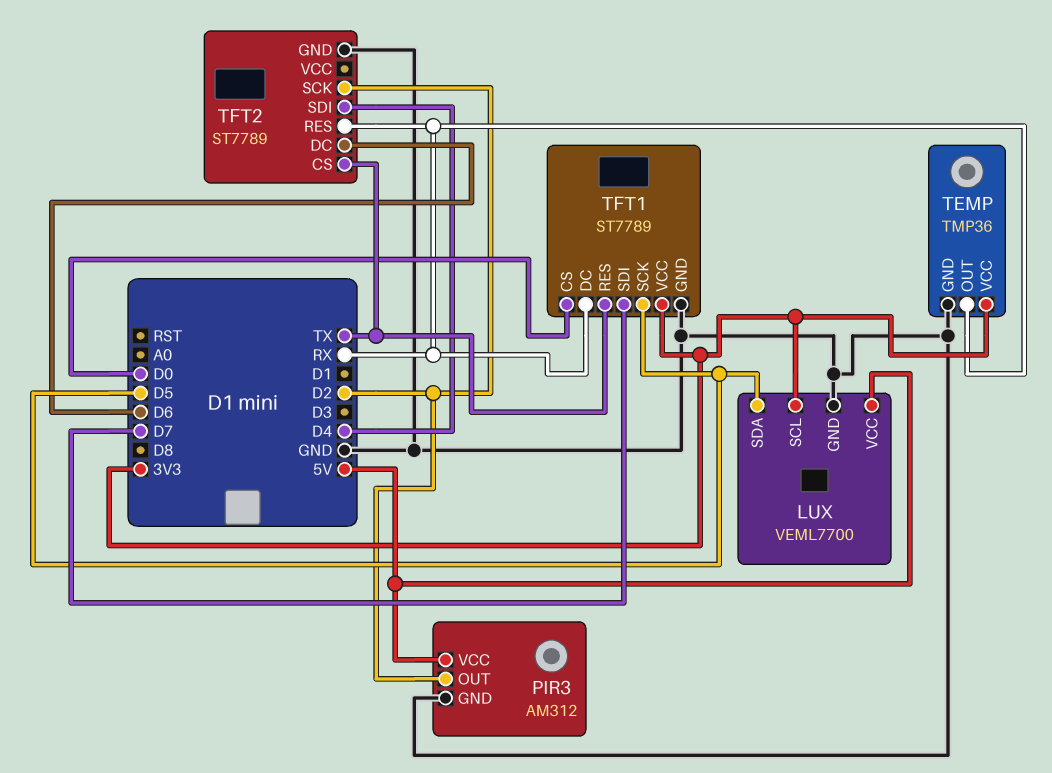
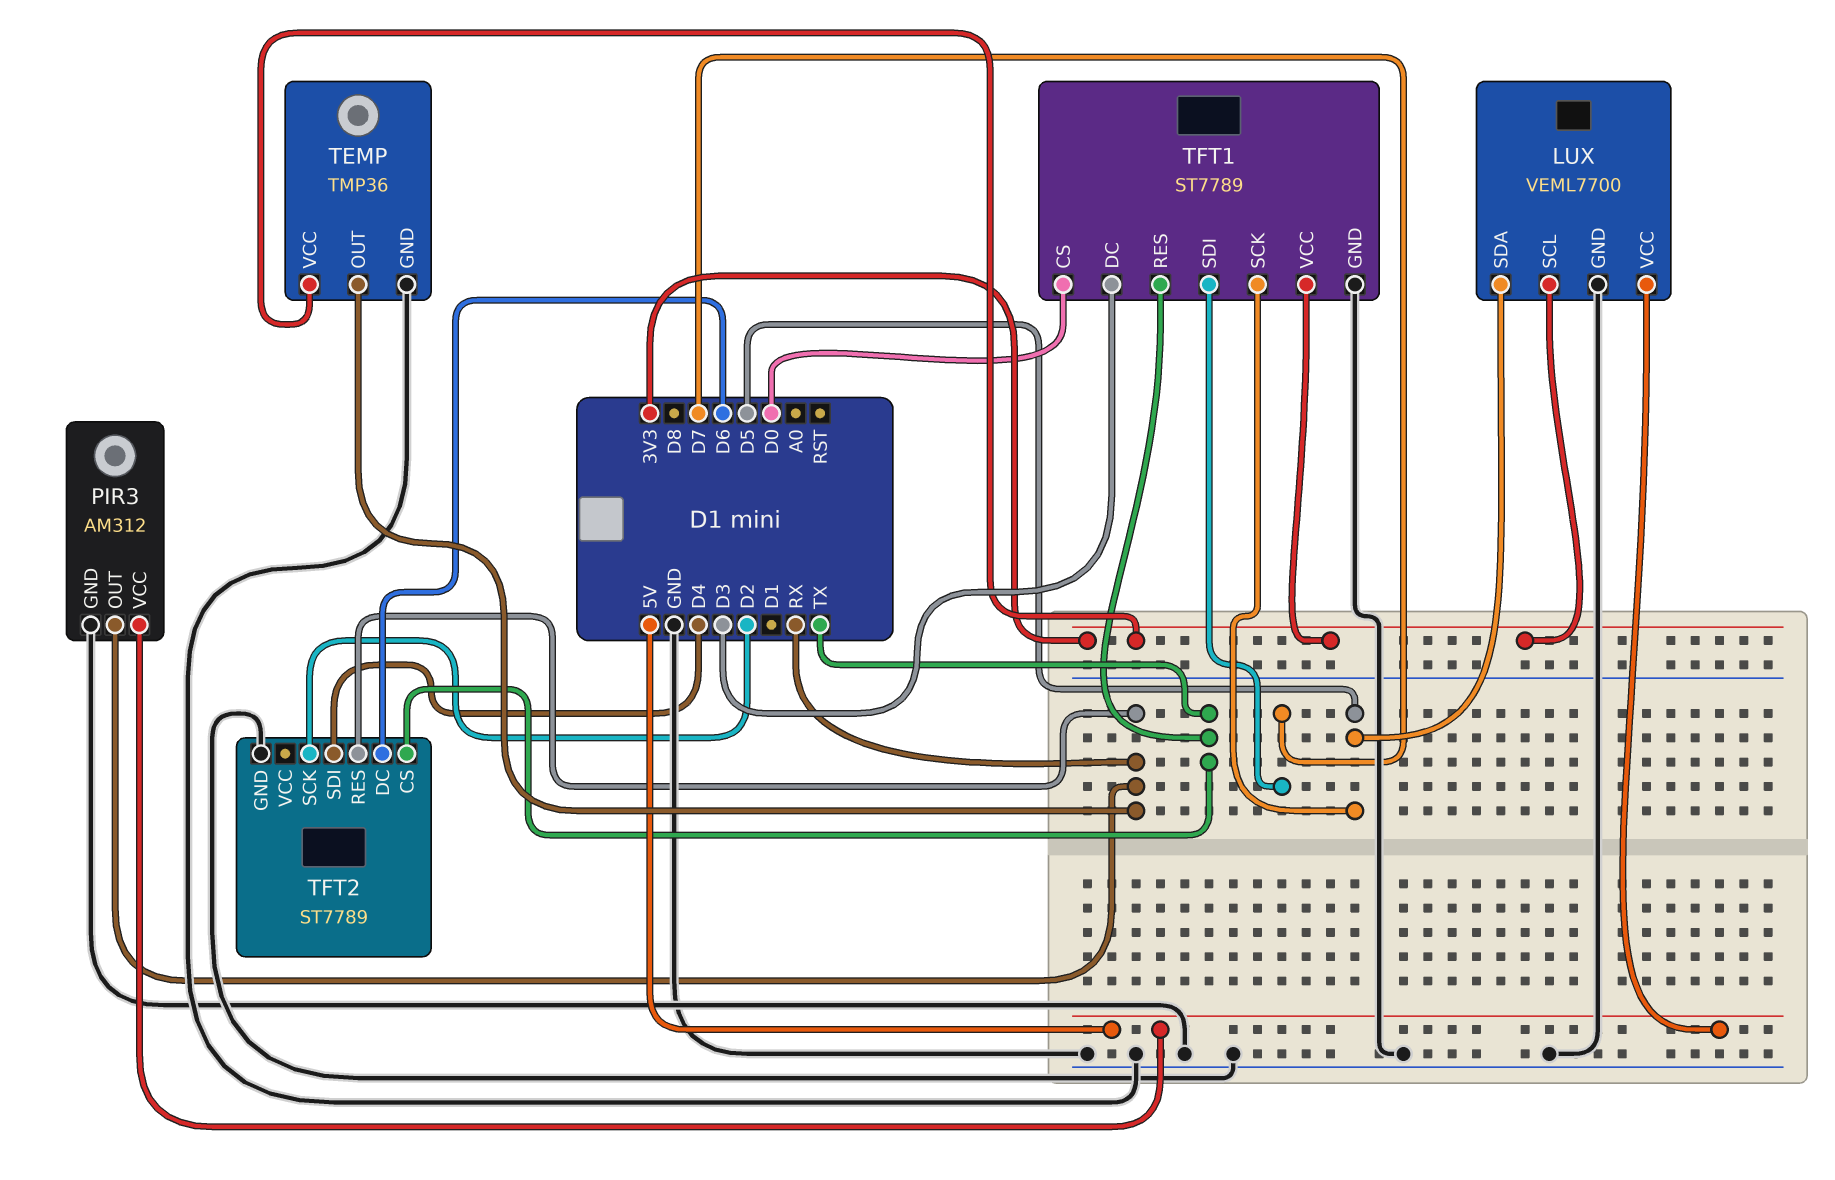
PIR3 pin OUT: D2 -> RX
TFT1 pin DC: RX -> D3

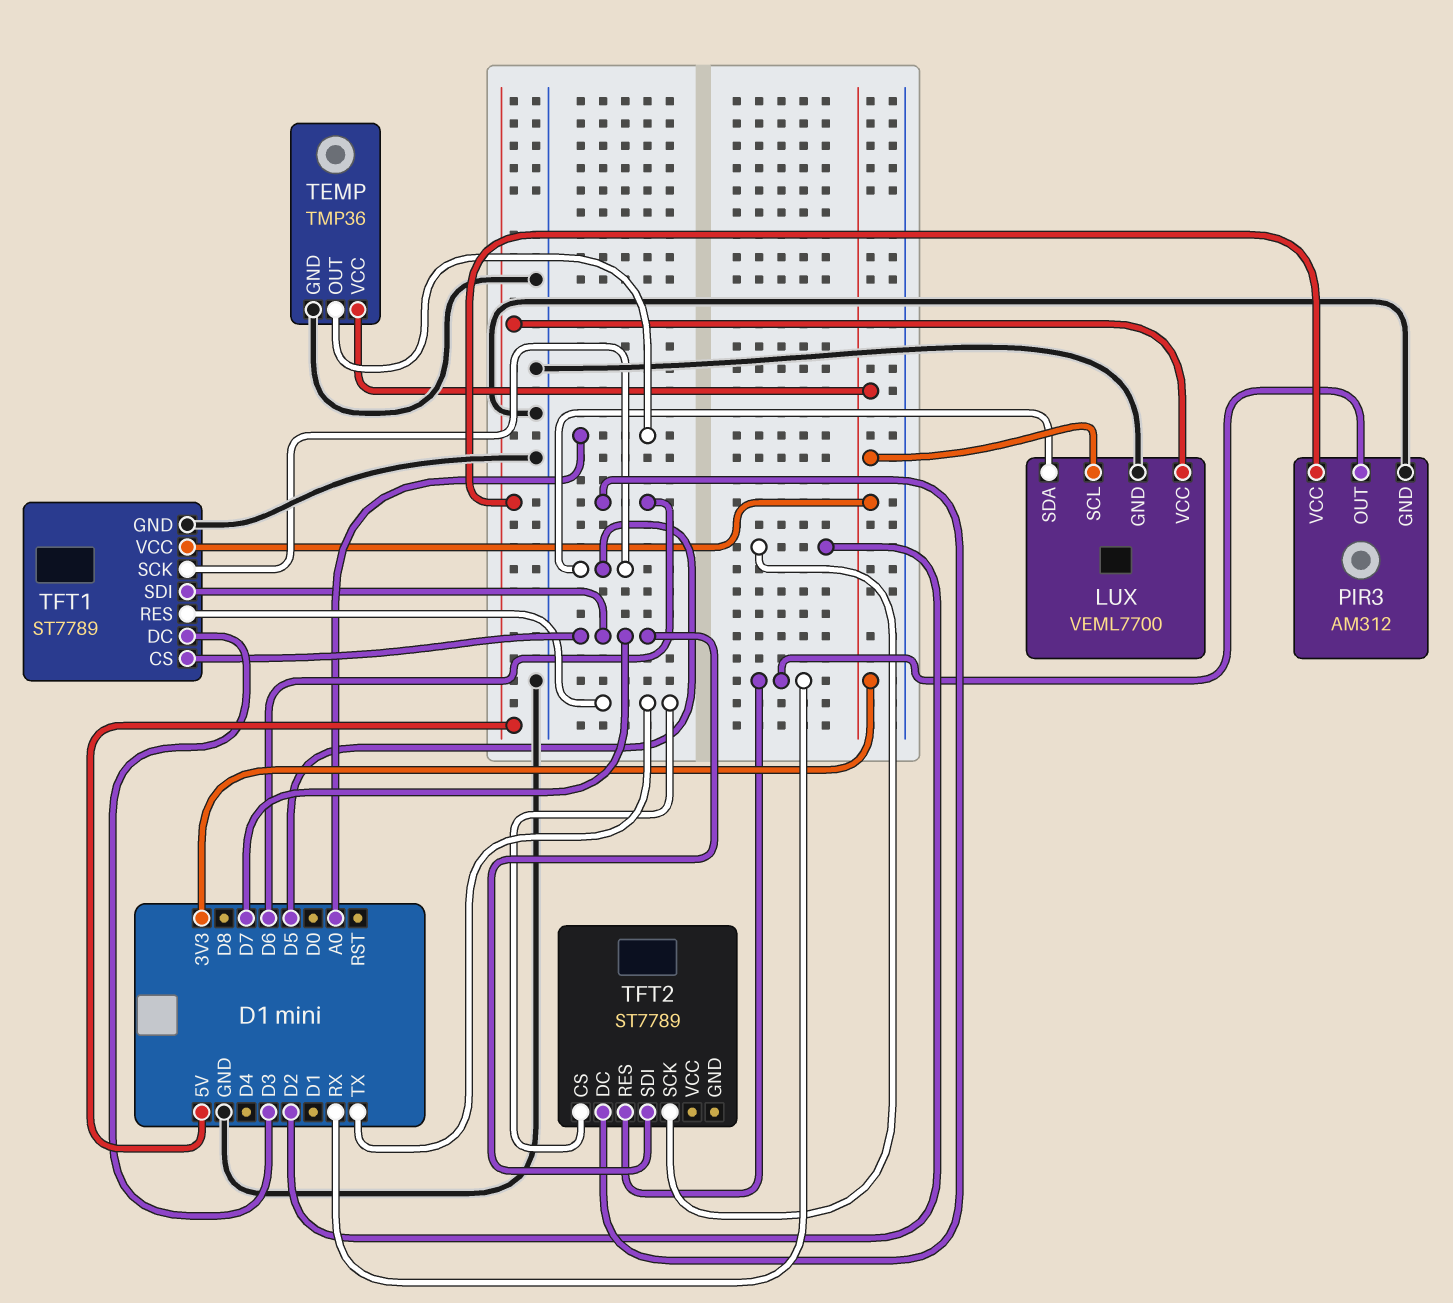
TEMP pin OUT: RX -> A0
TFT1 pin CS: D0 -> D7
TFT2 pin GND: GND -> none
TFT2 pin SDI: D4 -> D7

